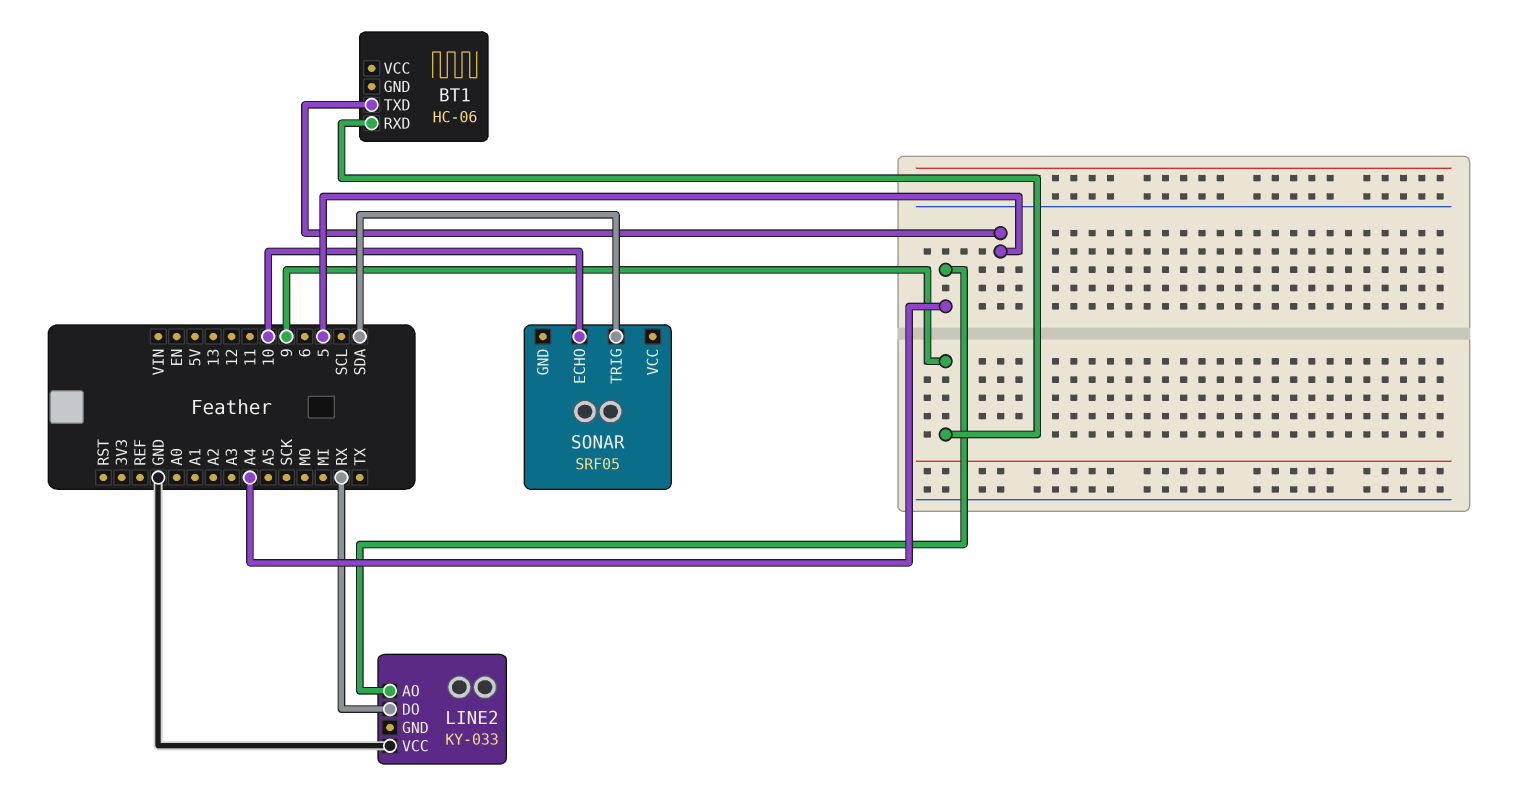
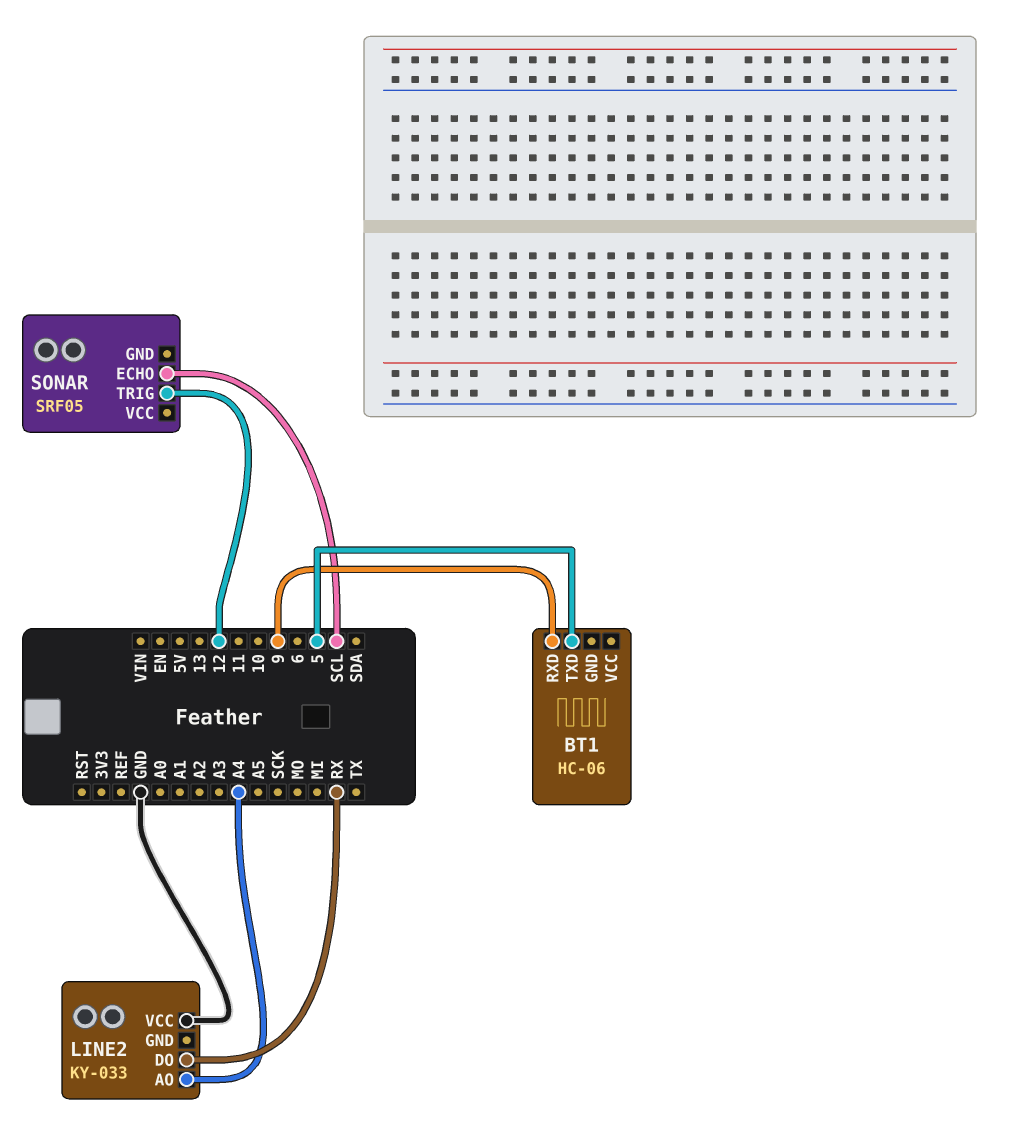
SONAR pin ECHO: 10 -> SCL
SONAR pin TRIG: SDA -> 12

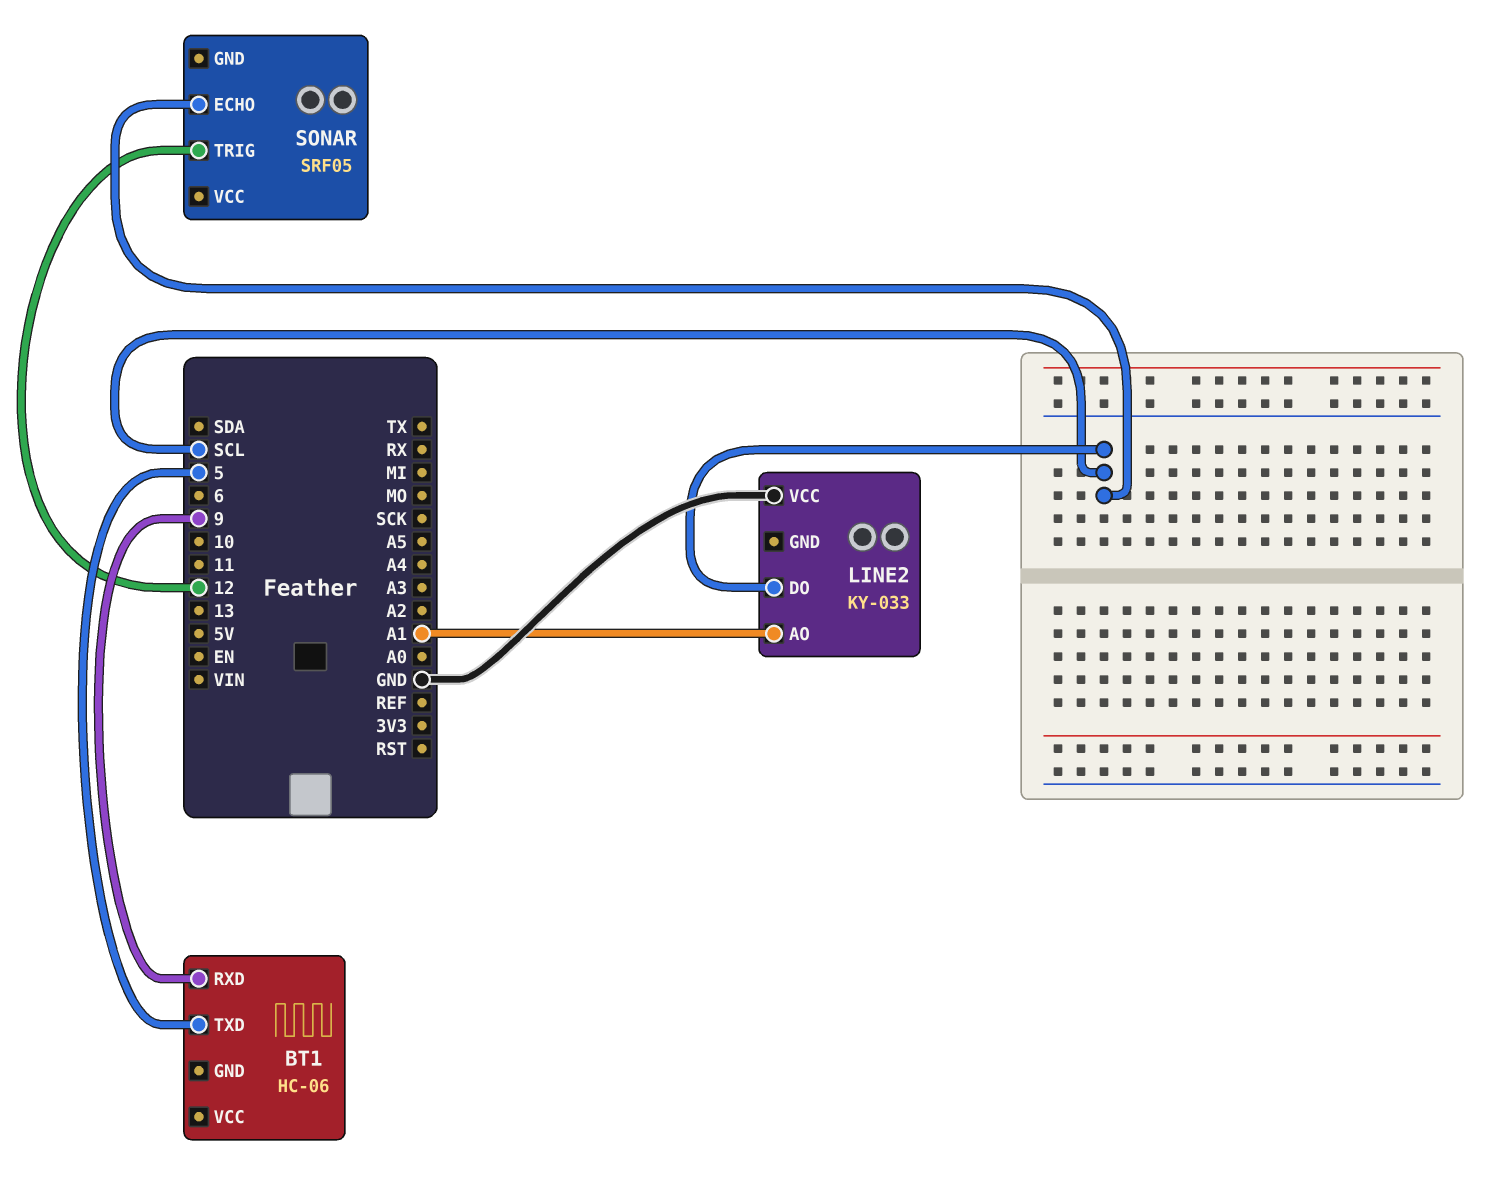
LINE2 pin AO: A4 -> A1
LINE2 pin DO: RX -> SCL

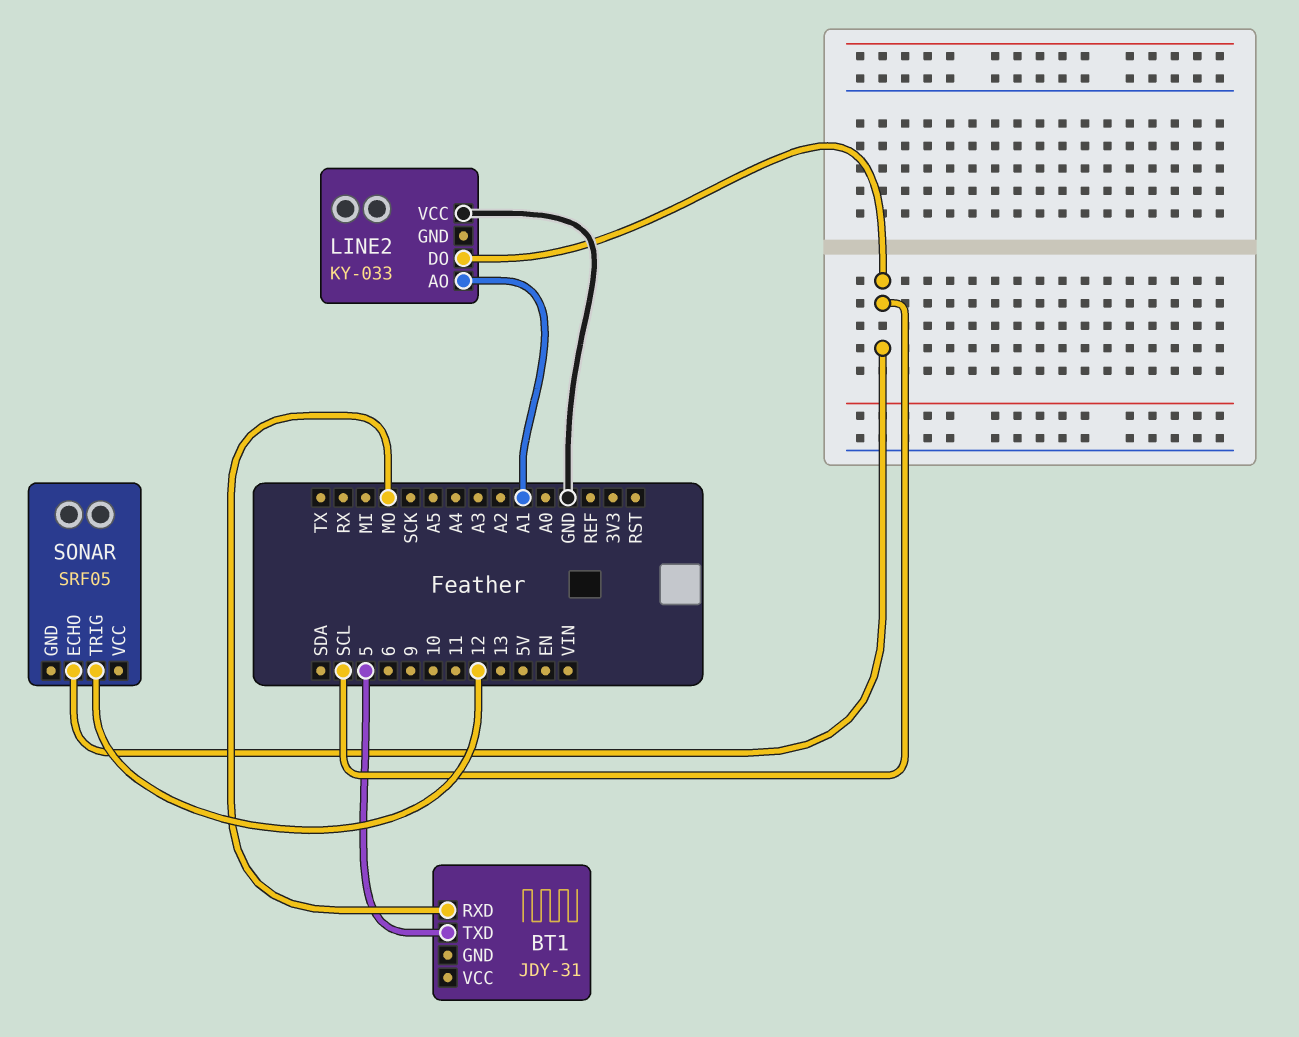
BT1: HC-06 -> JDY-31
BT1 pin RXD: 9 -> MO

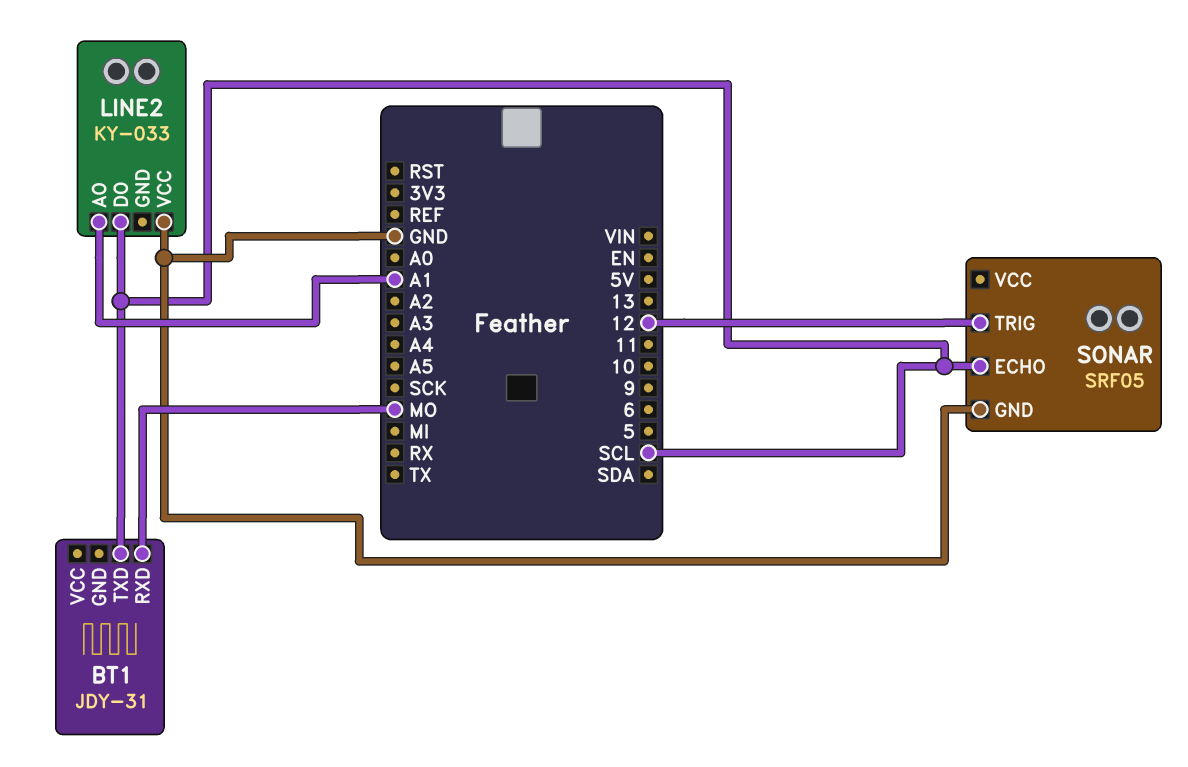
BT1 pin TXD: 5 -> SCL
SONAR pin GND: none -> GND

